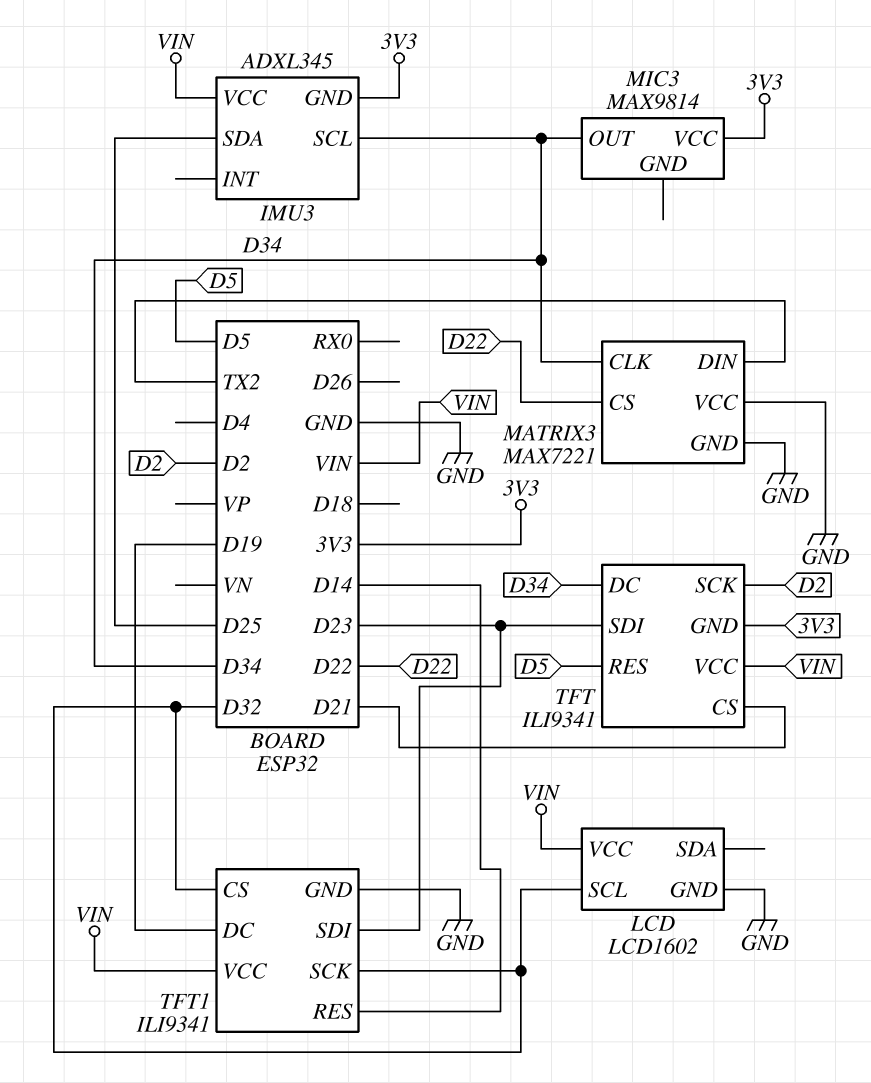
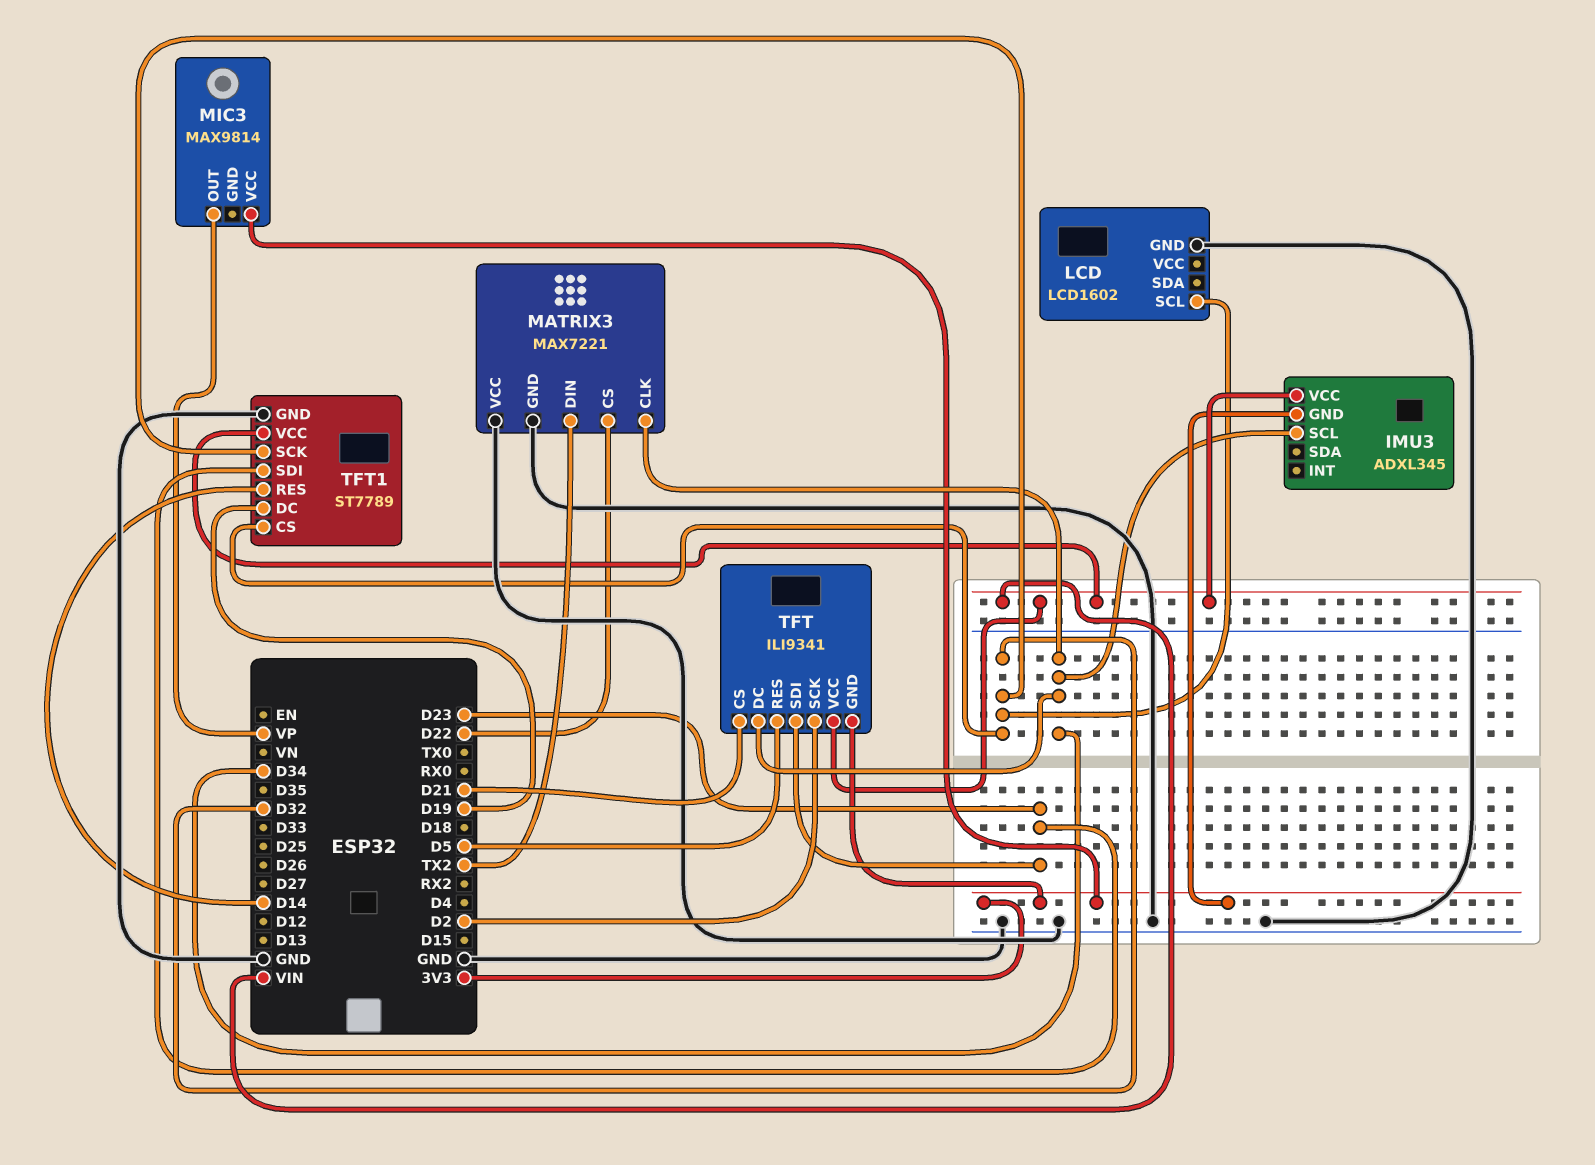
IMU3 pin SDA: D25 -> none
LCD pin VCC: VIN -> none
MIC3 pin OUT: D34 -> VP
TFT1: ILI9341 -> ST7789

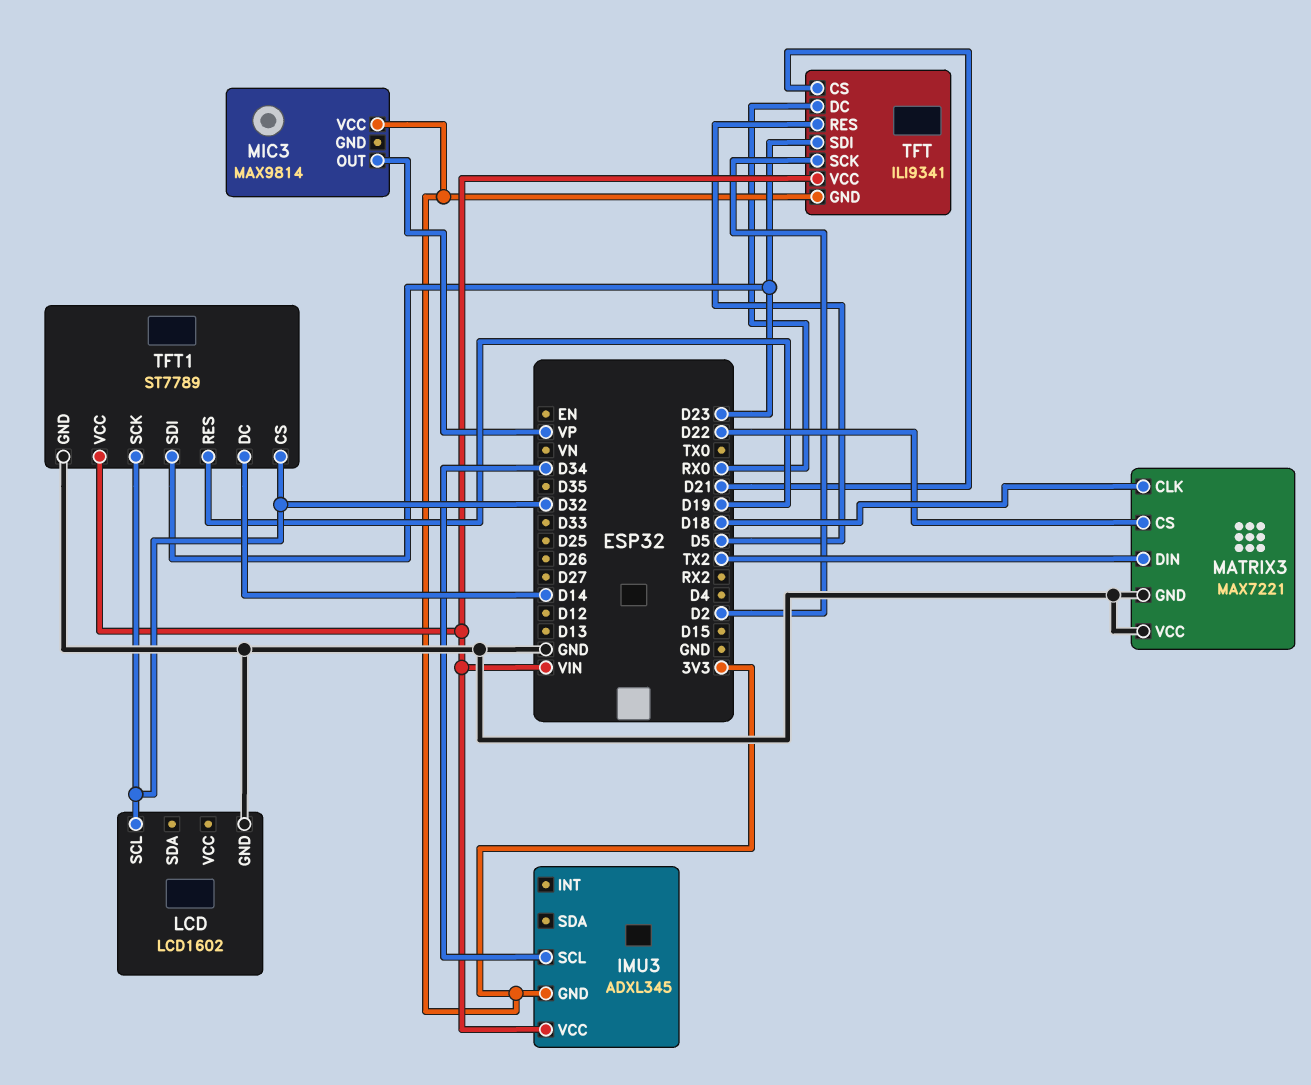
MATRIX3 pin CLK: D34 -> D18
TFT pin DC: D34 -> RX0
TFT1 pin DC: D19 -> D14
TFT1 pin RES: D14 -> D19

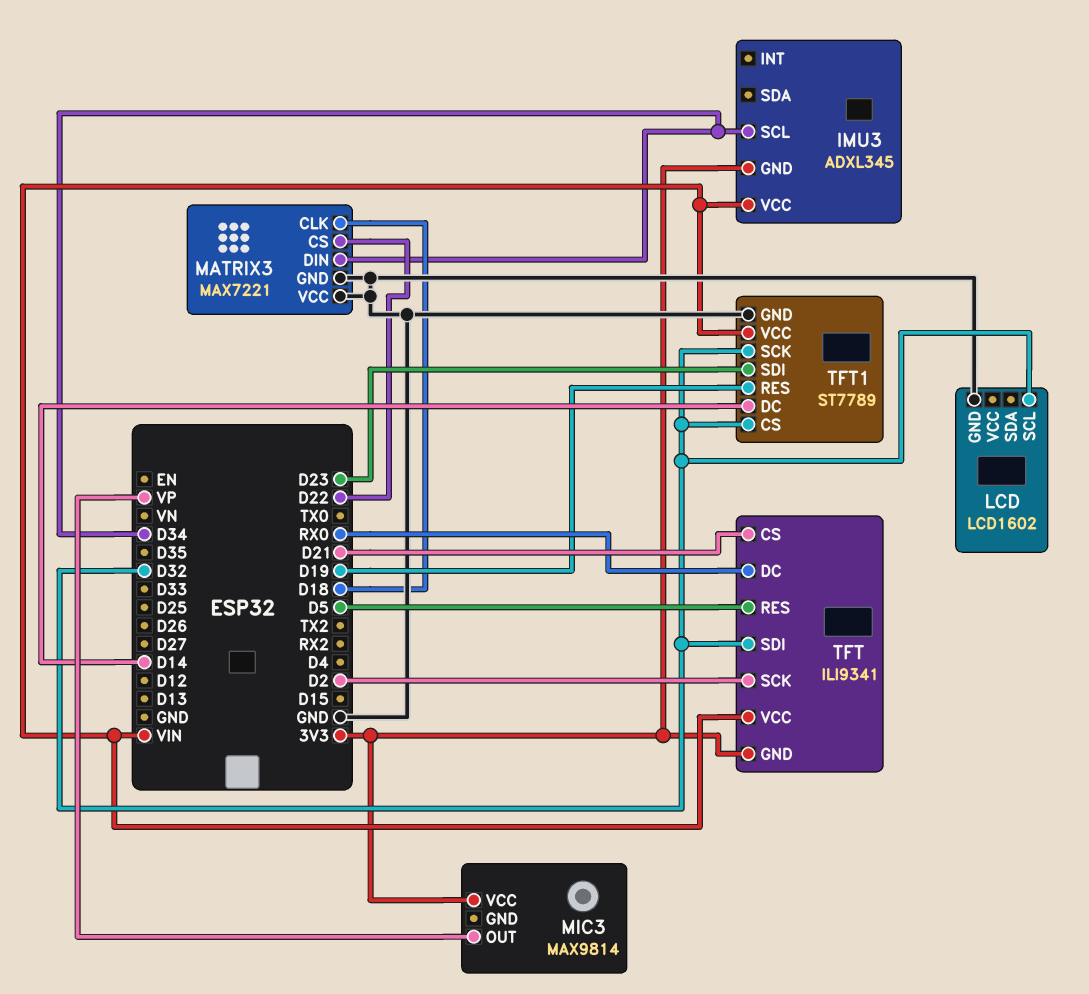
MATRIX3 pin DIN: TX2 -> D34
TFT pin SDI: D23 -> D32

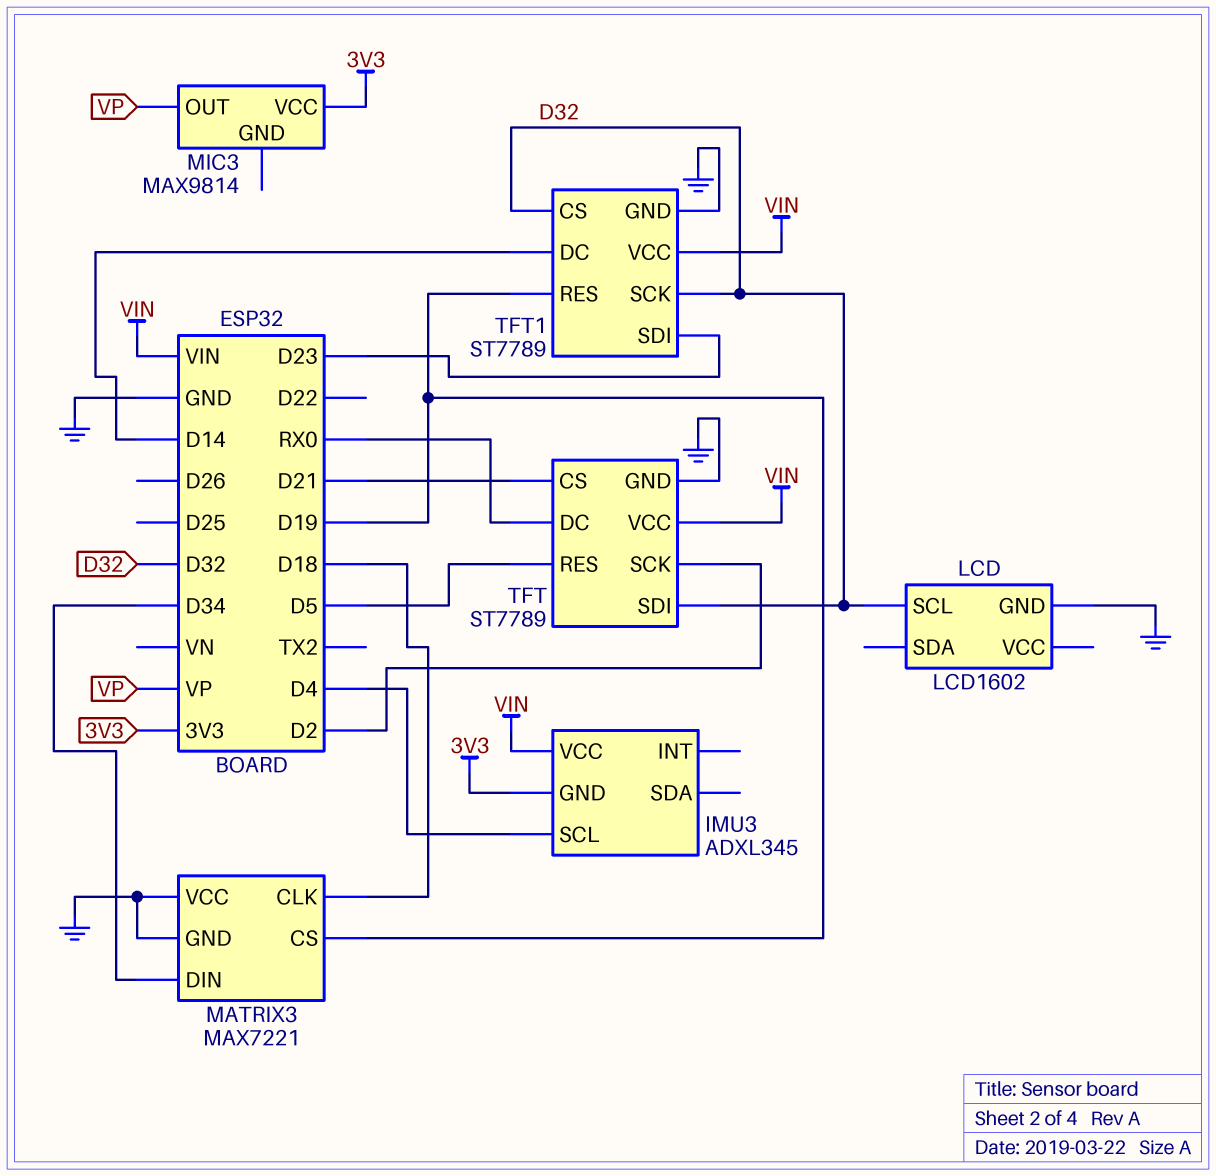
IMU3 pin SCL: D34 -> D4
MATRIX3 pin CS: D22 -> D19
TFT: ILI9341 -> ST7789
TFT pin GND: 3V3 -> GND

